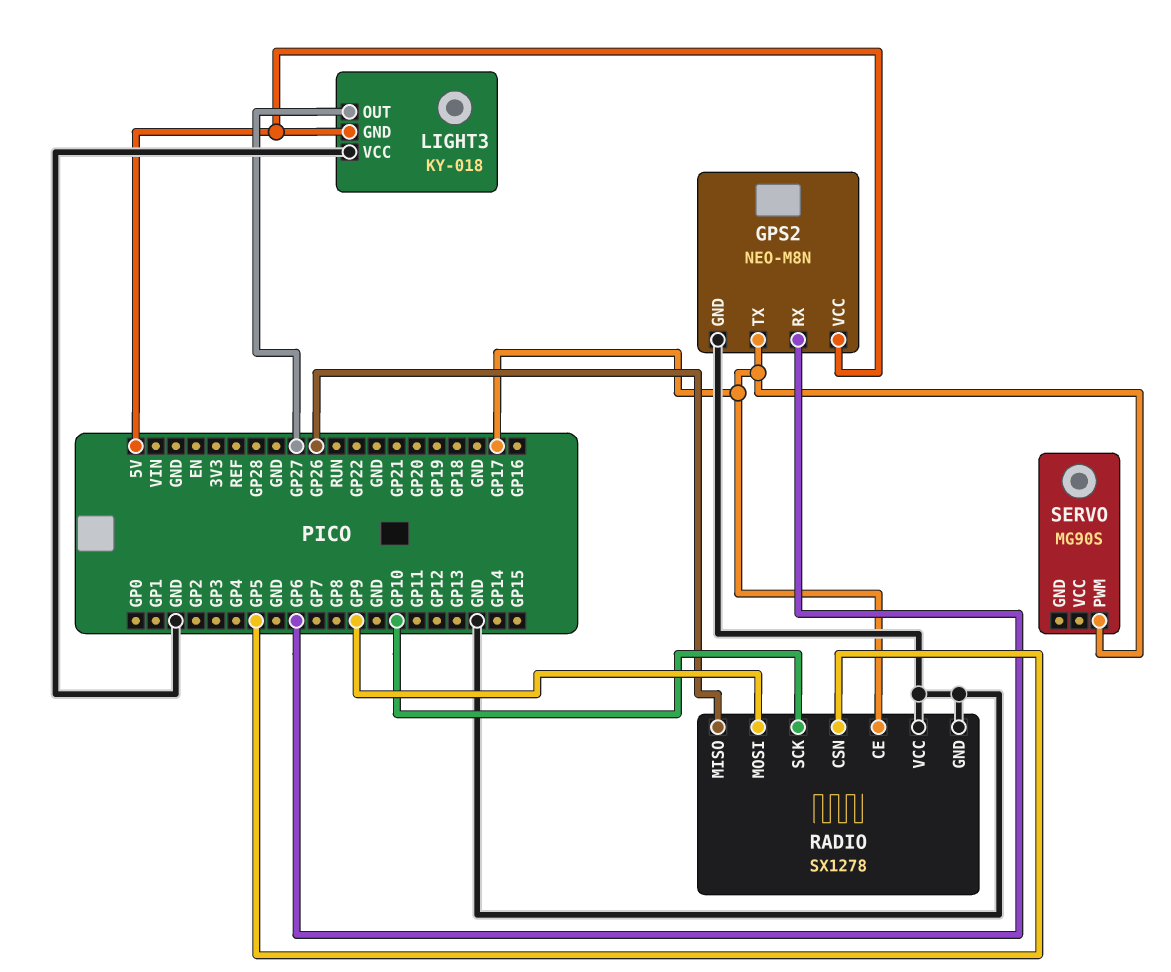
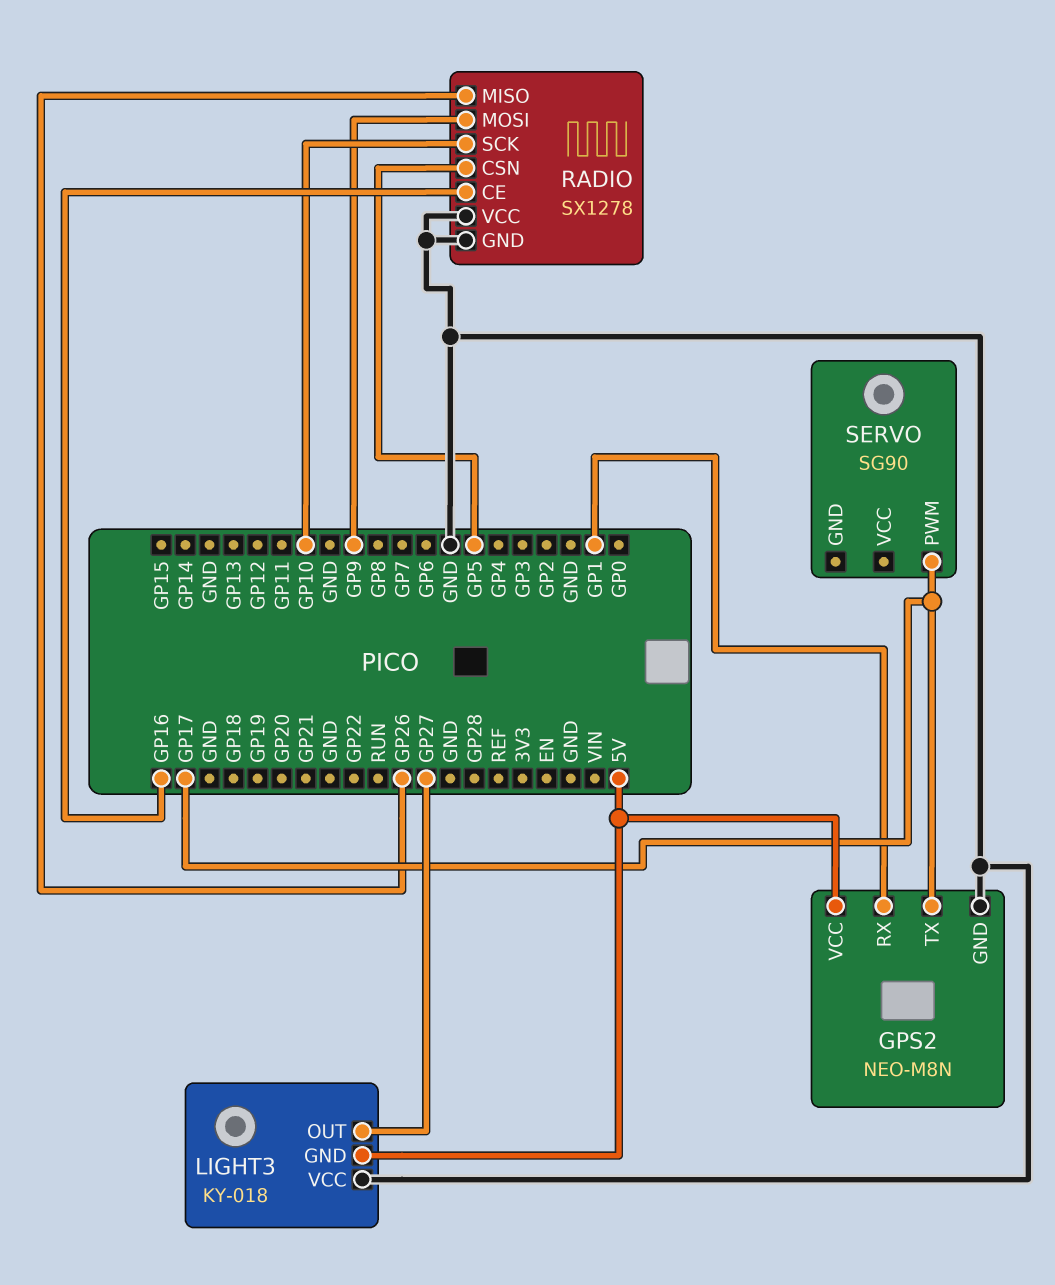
GPS2 pin RX: GP6 -> GP1
RADIO pin CE: GP17 -> GP16
SERVO: MG90S -> SG90

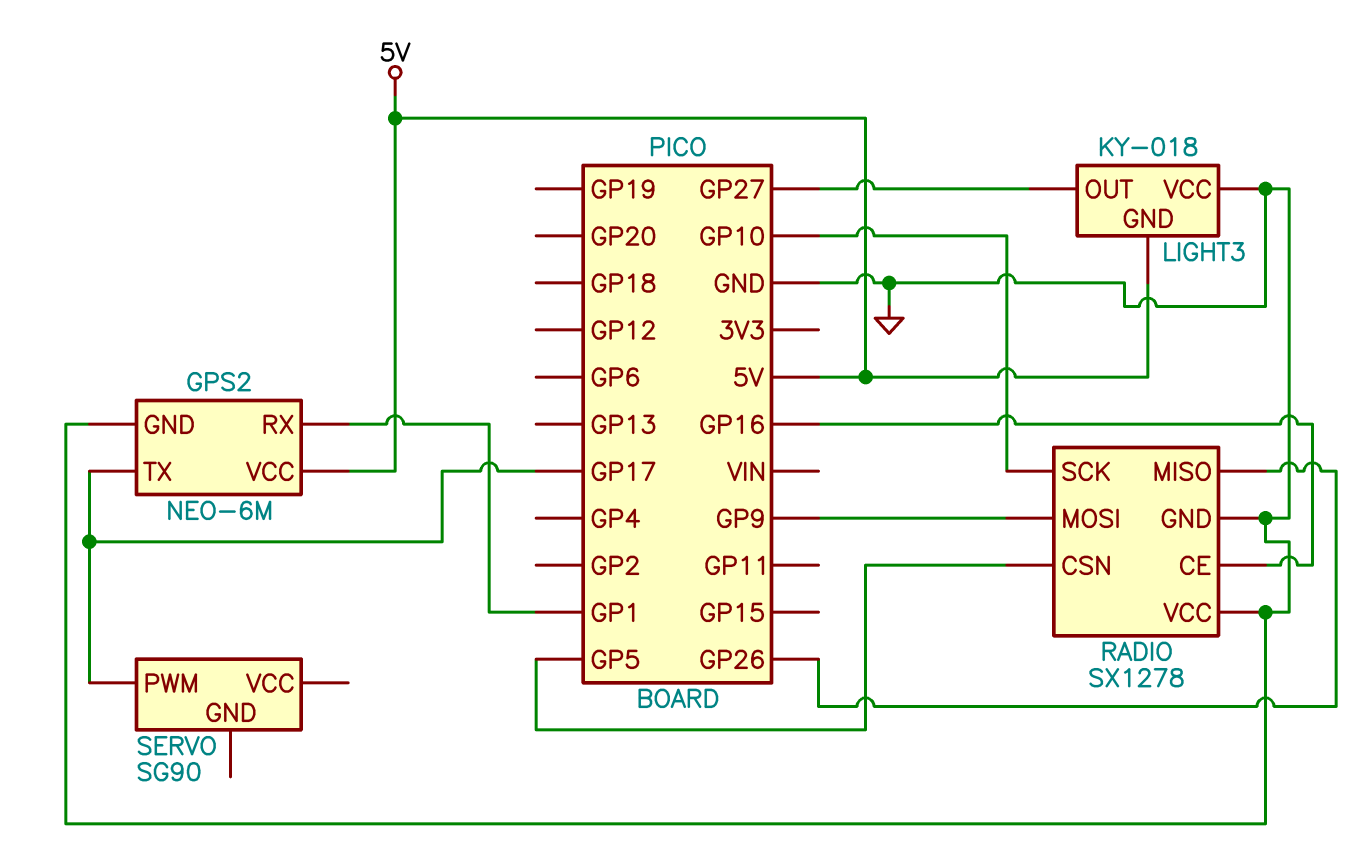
GPS2: NEO-M8N -> NEO-6M

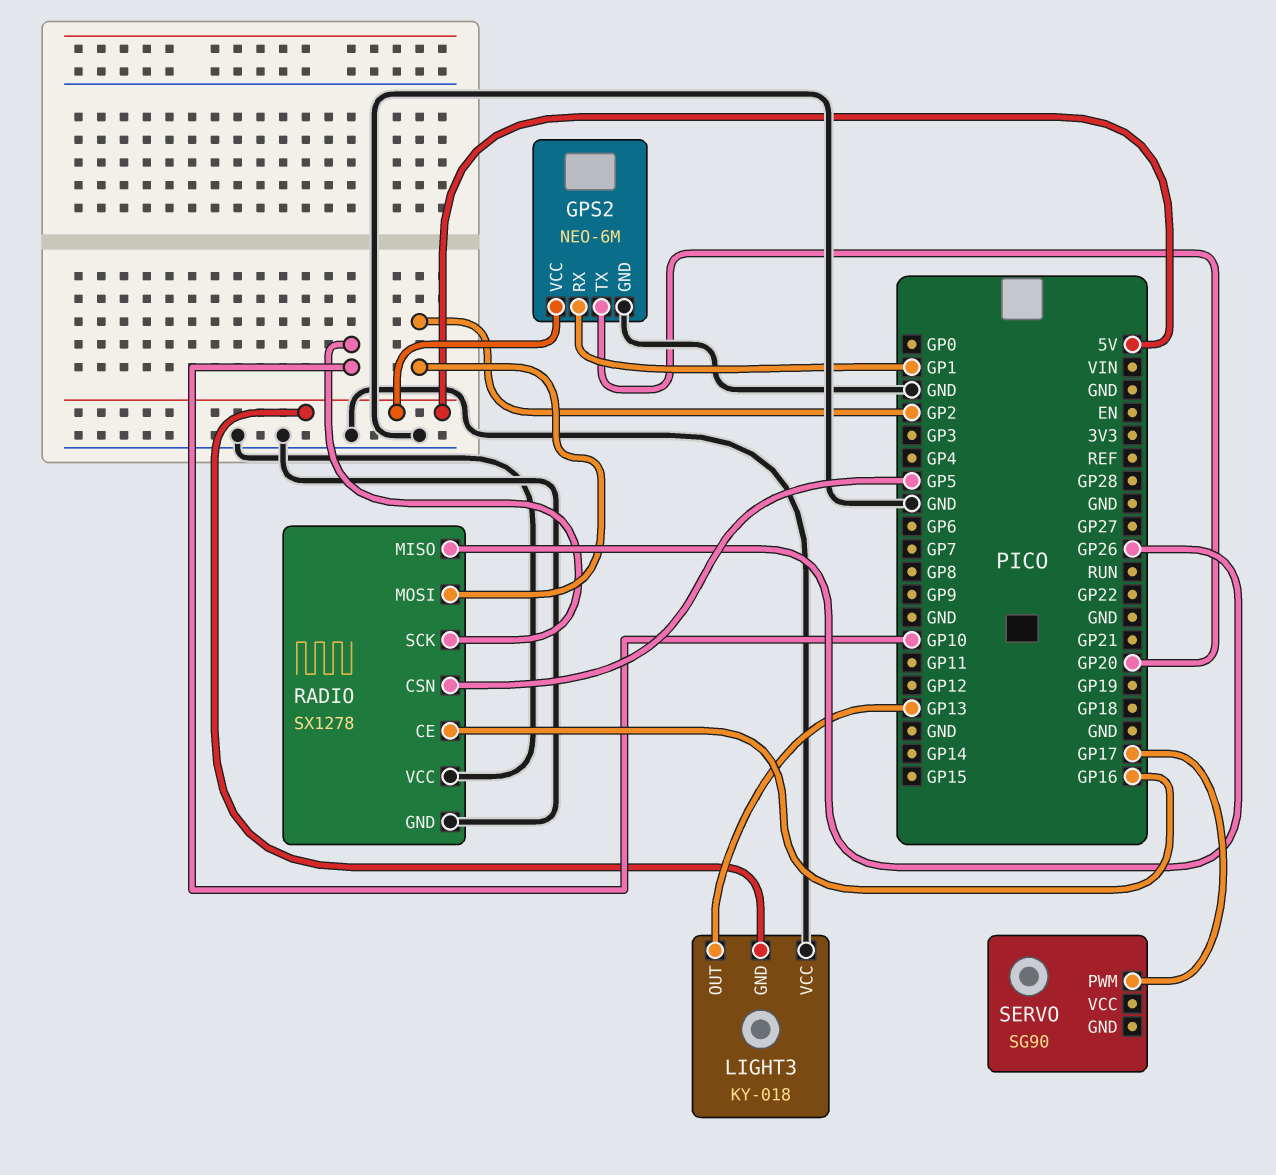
GPS2 pin TX: GP17 -> GP20
LIGHT3 pin OUT: GP27 -> GP13
RADIO pin MOSI: GP9 -> GP2

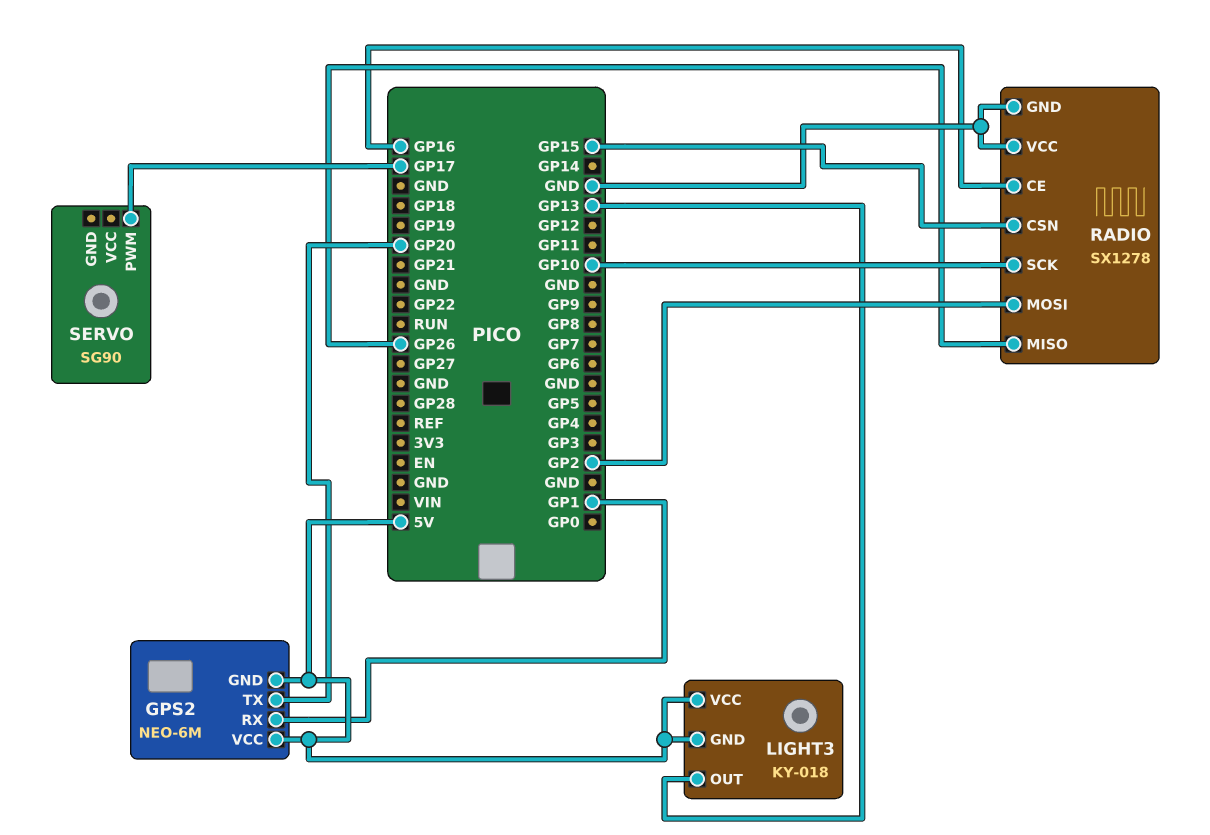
GPS2 pin GND: GND -> 5V
LIGHT3 pin VCC: GND -> 5V
RADIO pin CSN: GP5 -> GP15

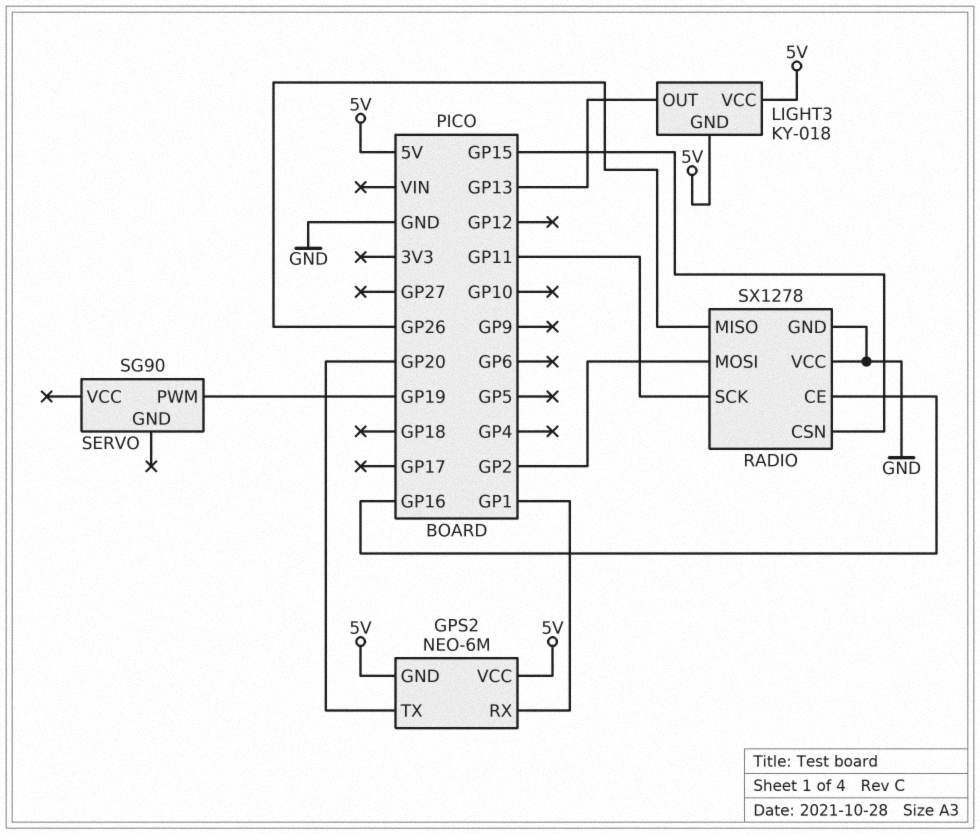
RADIO pin SCK: GP10 -> GP11
SERVO pin PWM: GP17 -> GP19

